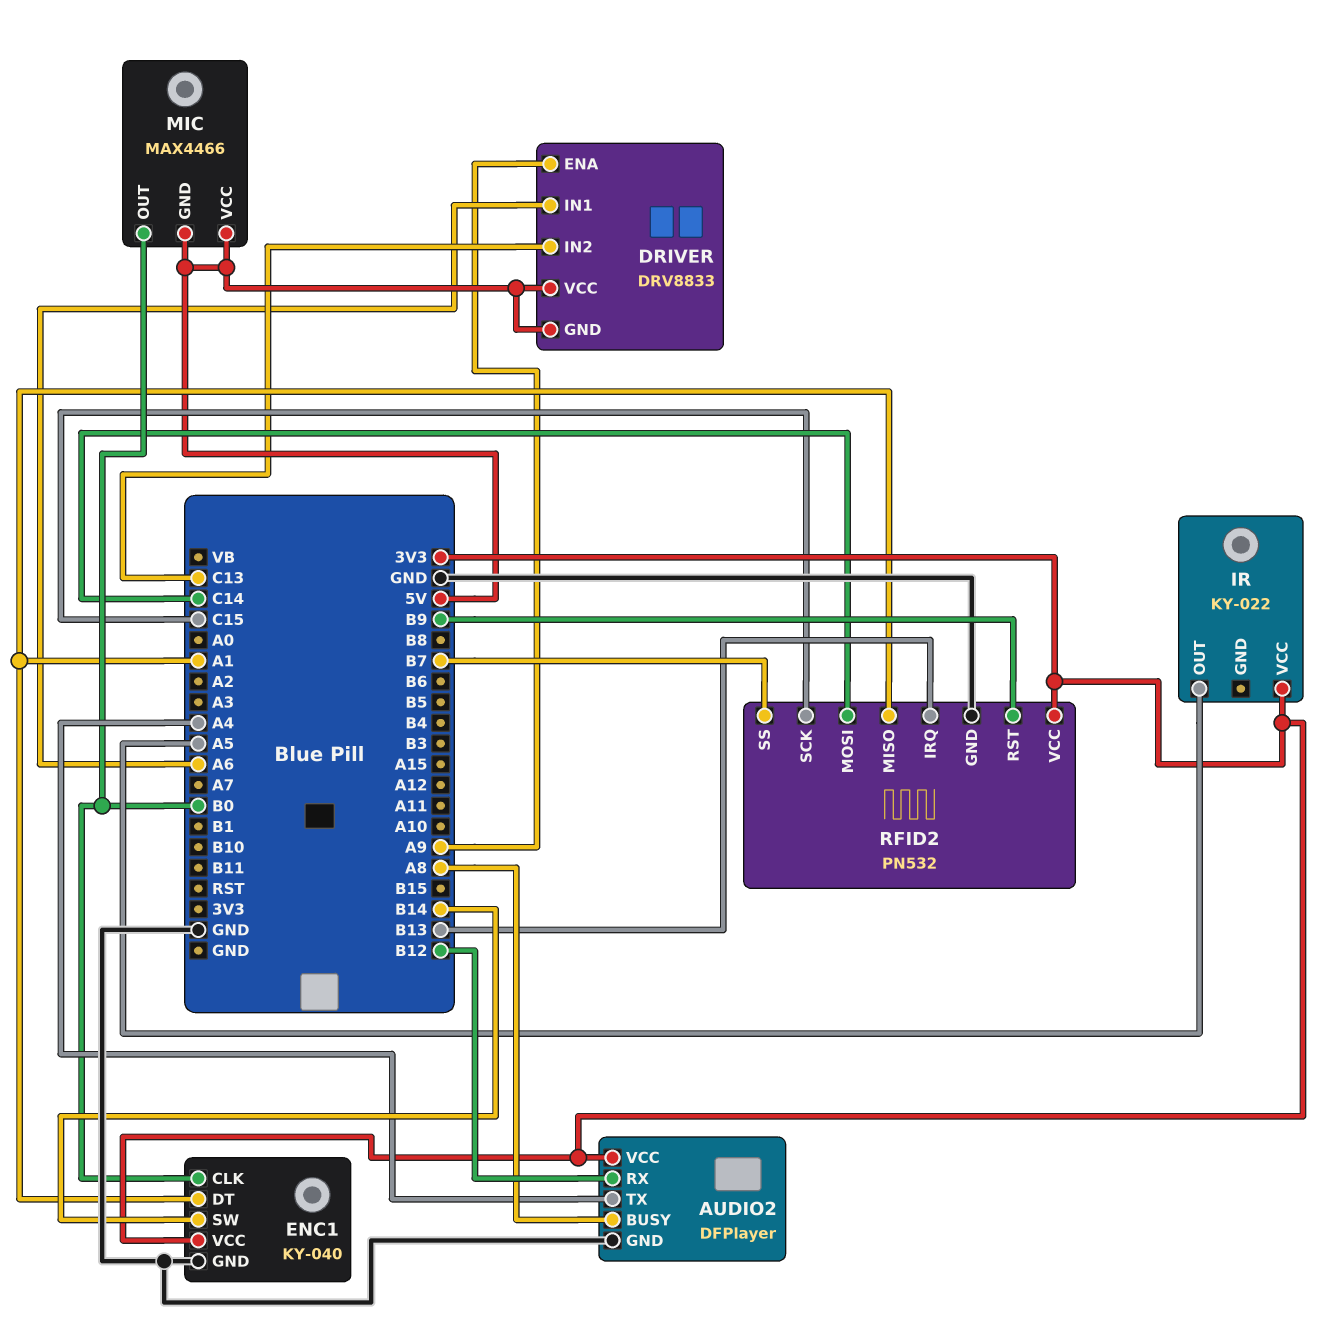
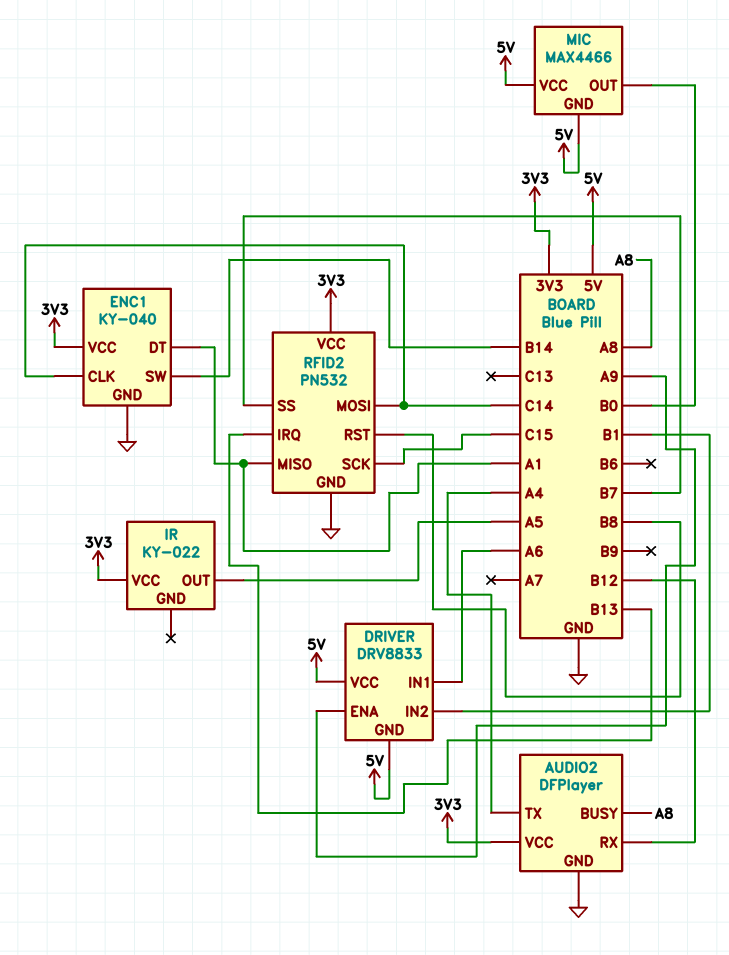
DRIVER pin IN2: C13 -> B1
ENC1 pin CLK: B0 -> C14
RFID2 pin RST: B9 -> B8

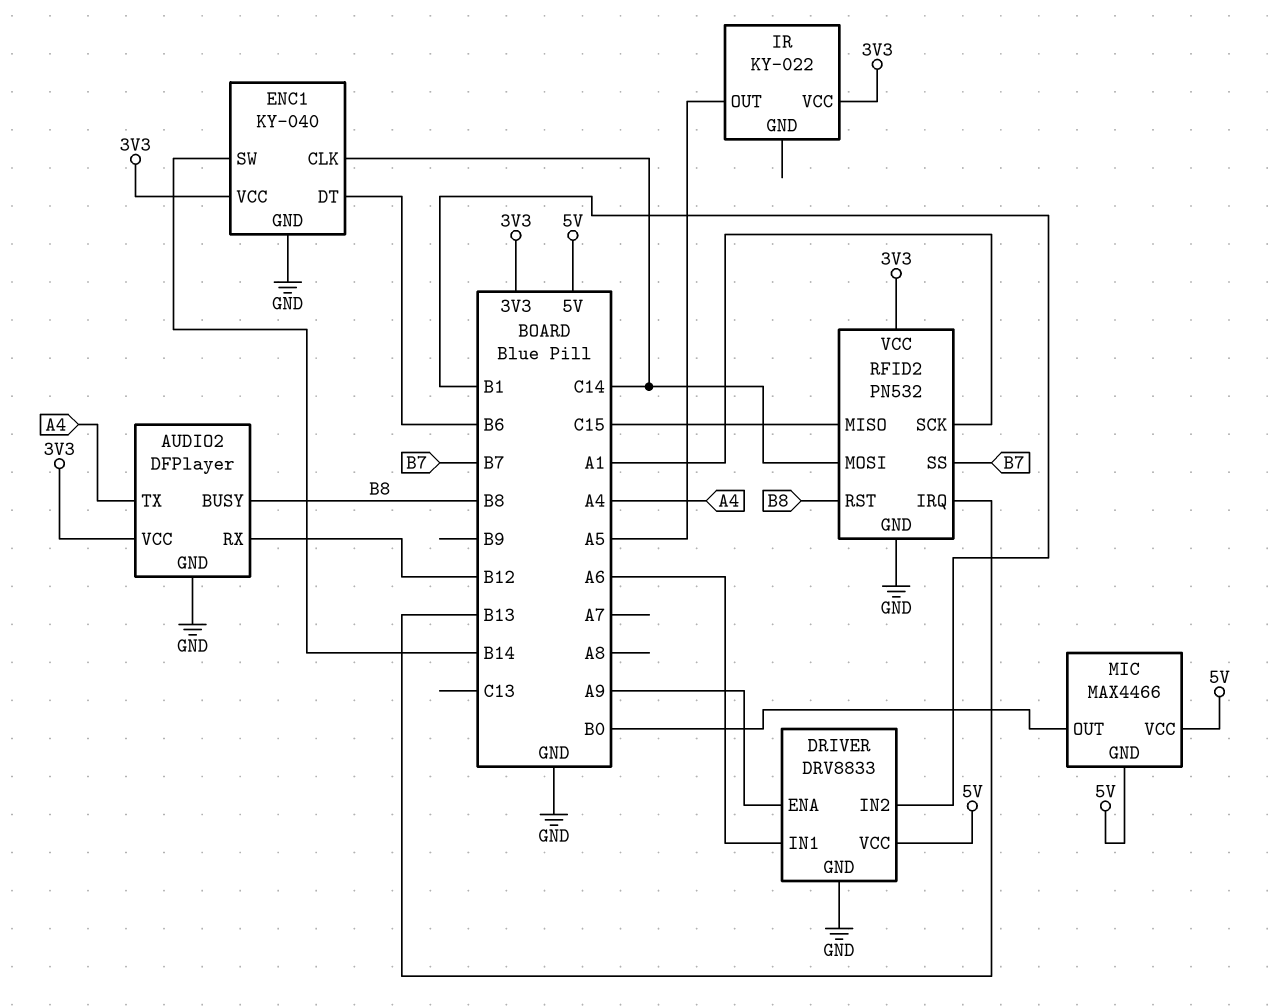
AUDIO2 pin BUSY: A8 -> B8
DRIVER pin GND: 5V -> GND
ENC1 pin DT: A1 -> B6
RFID2 pin MISO: A1 -> C15
RFID2 pin SCK: C15 -> A1

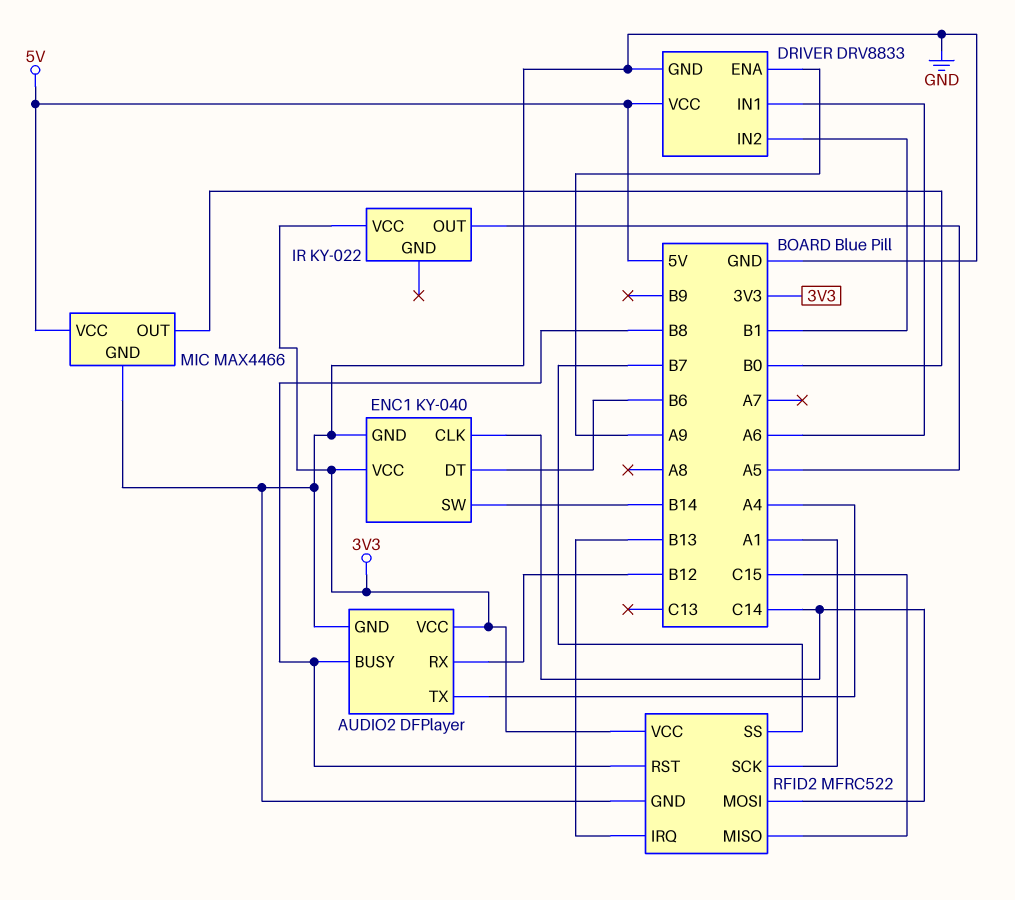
MIC pin GND: 5V -> GND
RFID2: PN532 -> MFRC522

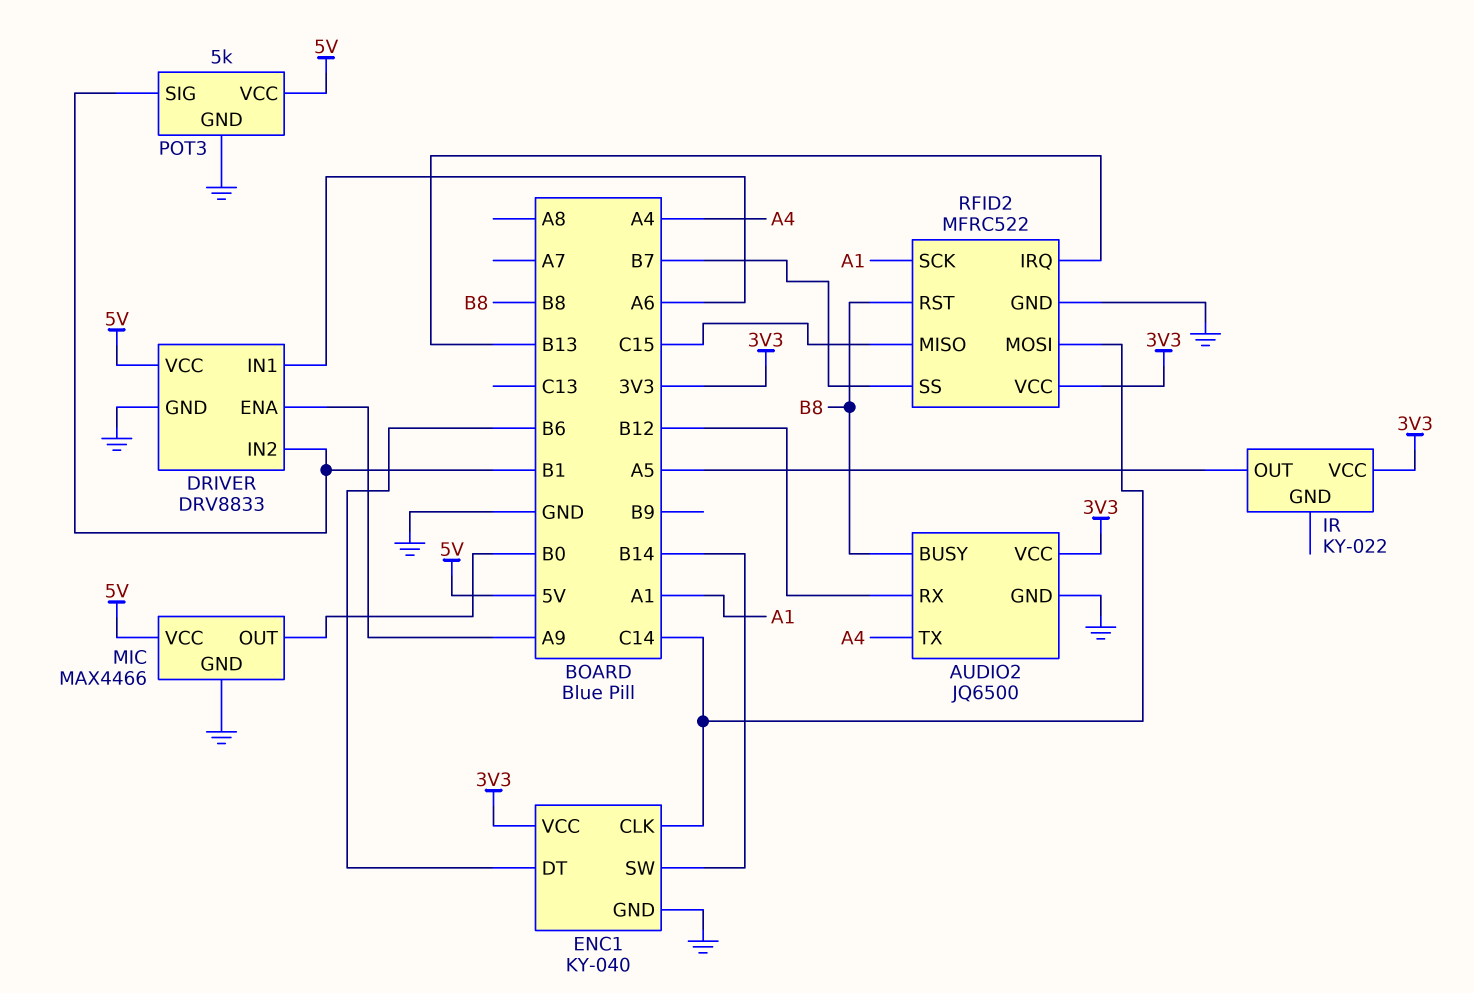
AUDIO2: DFPlayer -> JQ6500
POT3: none -> 5k
POT3 pin GND: none -> GND
POT3 pin SIG: none -> B1
POT3 pin VCC: none -> 5V

